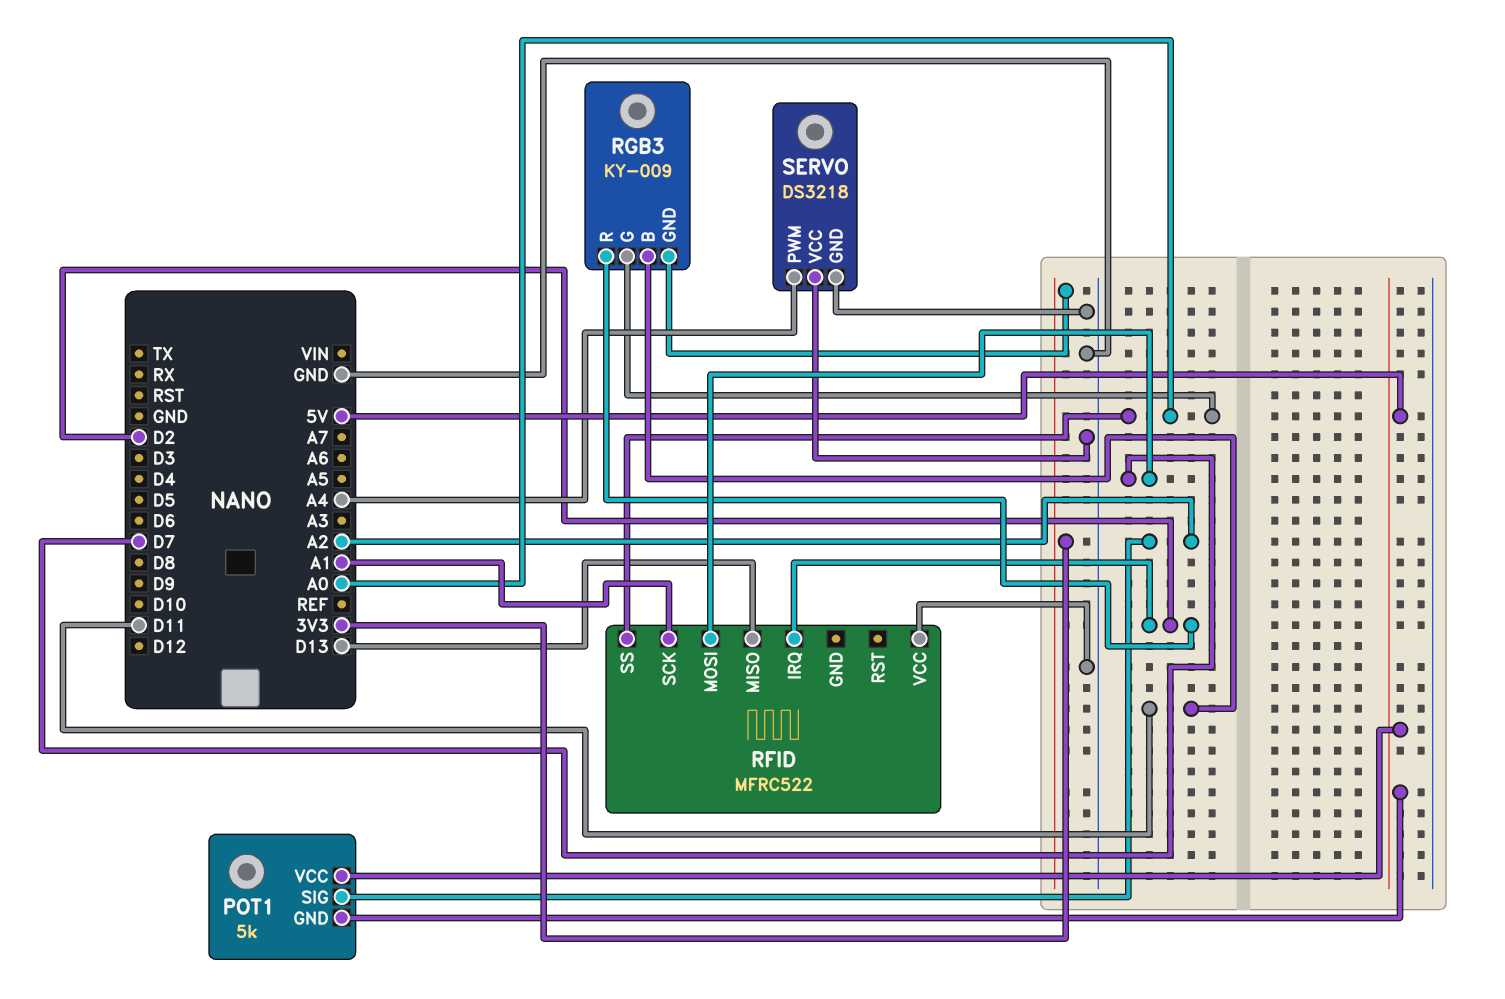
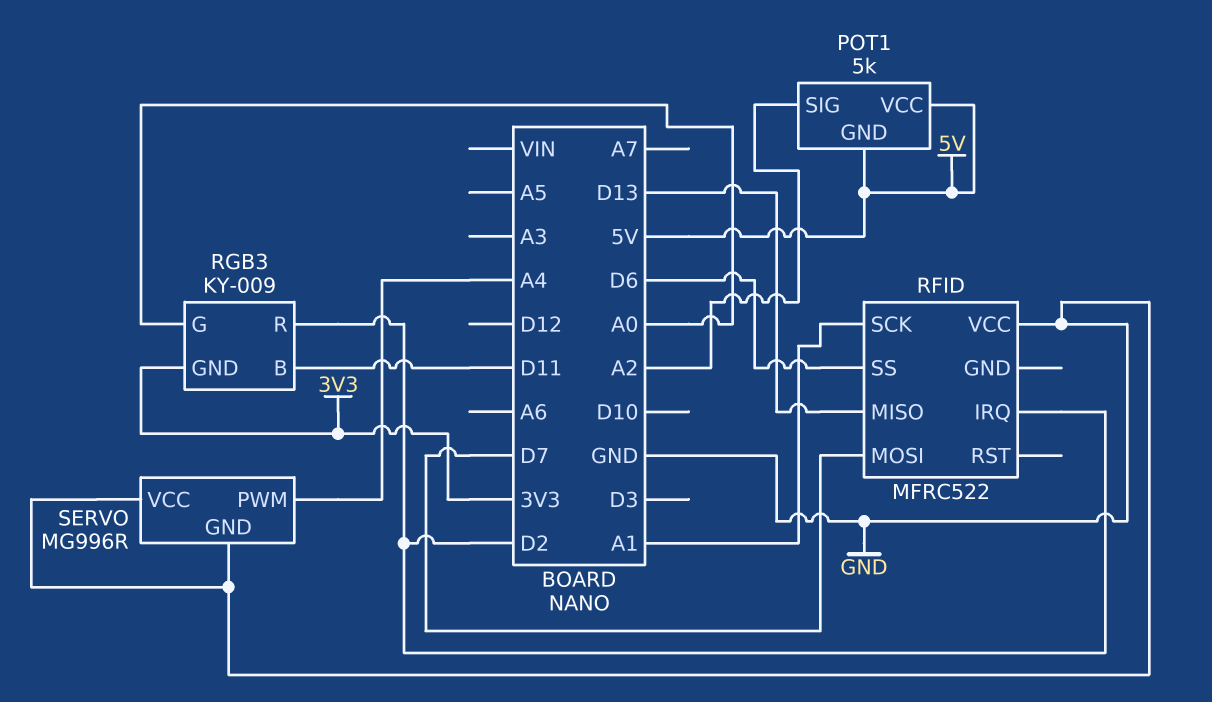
RFID pin SS: A0 -> D6
SERVO: DS3218 -> MG996R

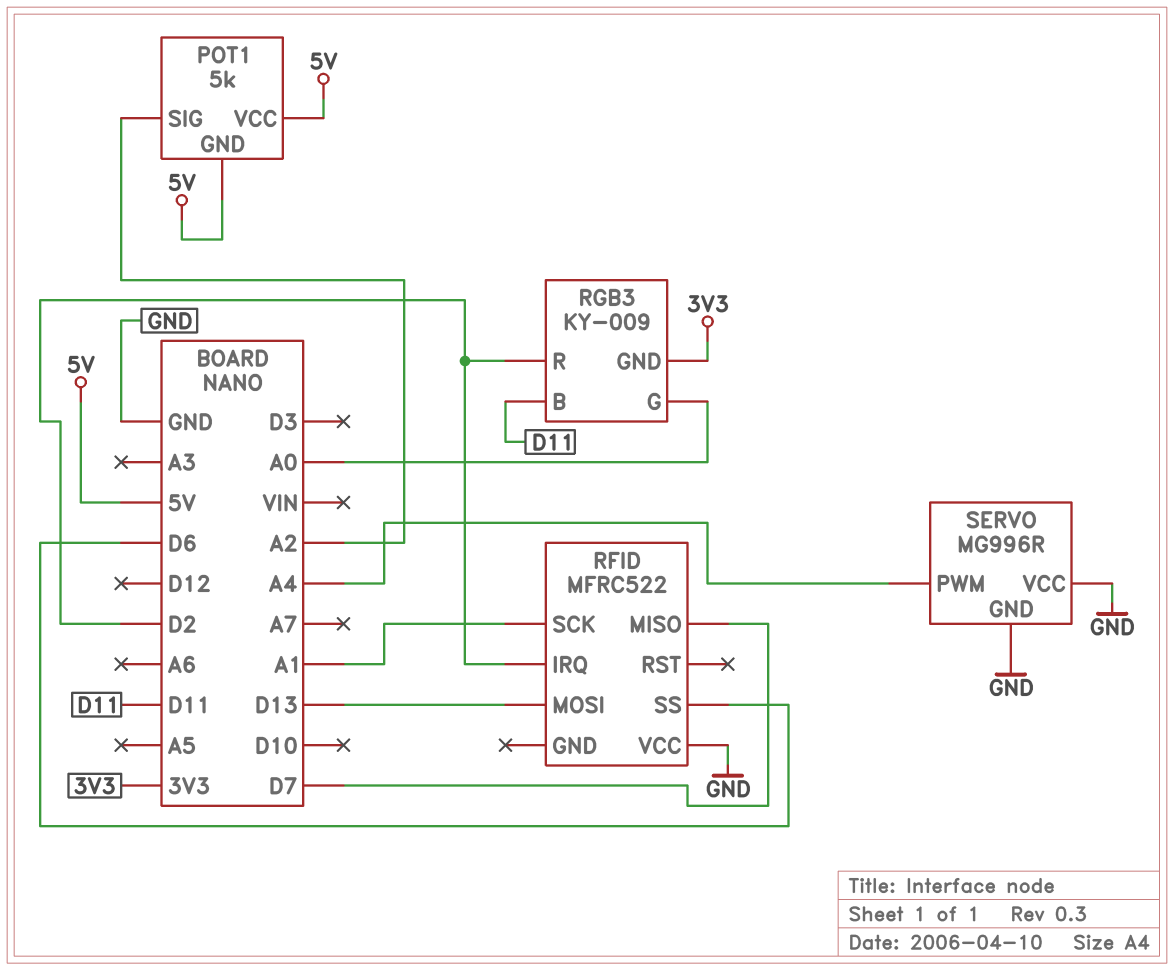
RFID pin MISO: D13 -> D7
RFID pin MOSI: D7 -> D13

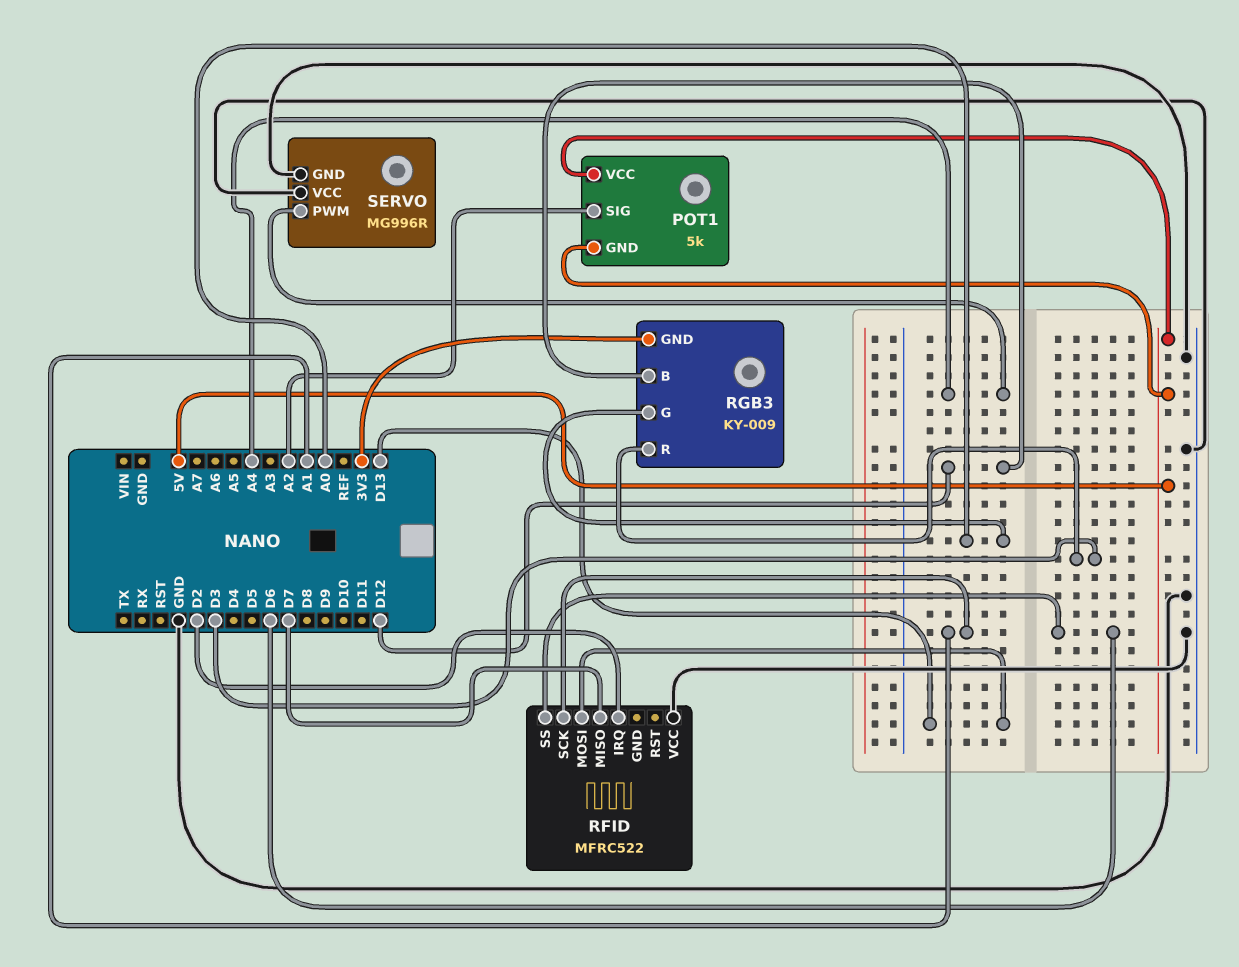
RGB3 pin B: D11 -> D12
RGB3 pin R: D2 -> D3

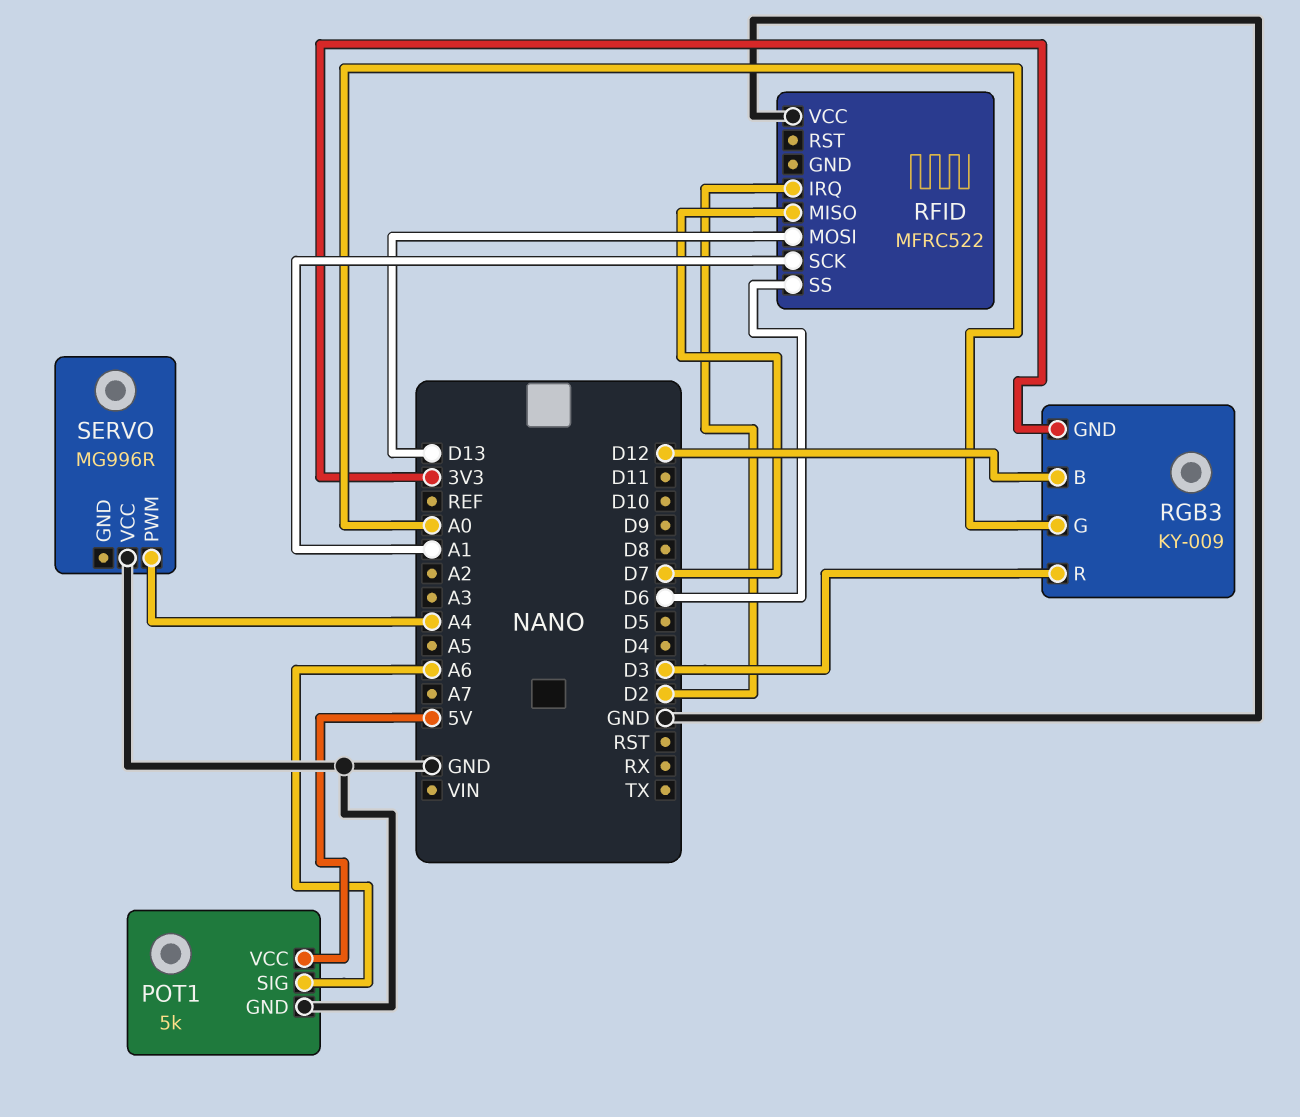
POT1 pin GND: 5V -> GND
POT1 pin SIG: A2 -> A6
SERVO pin GND: GND -> none

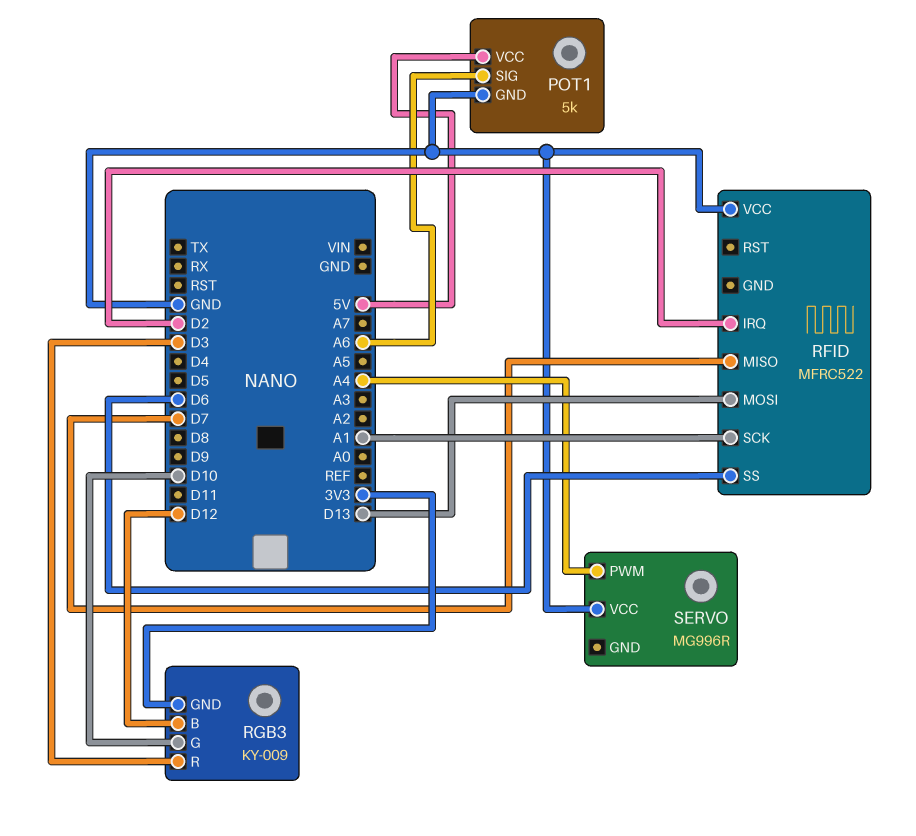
RGB3 pin G: A0 -> D10

